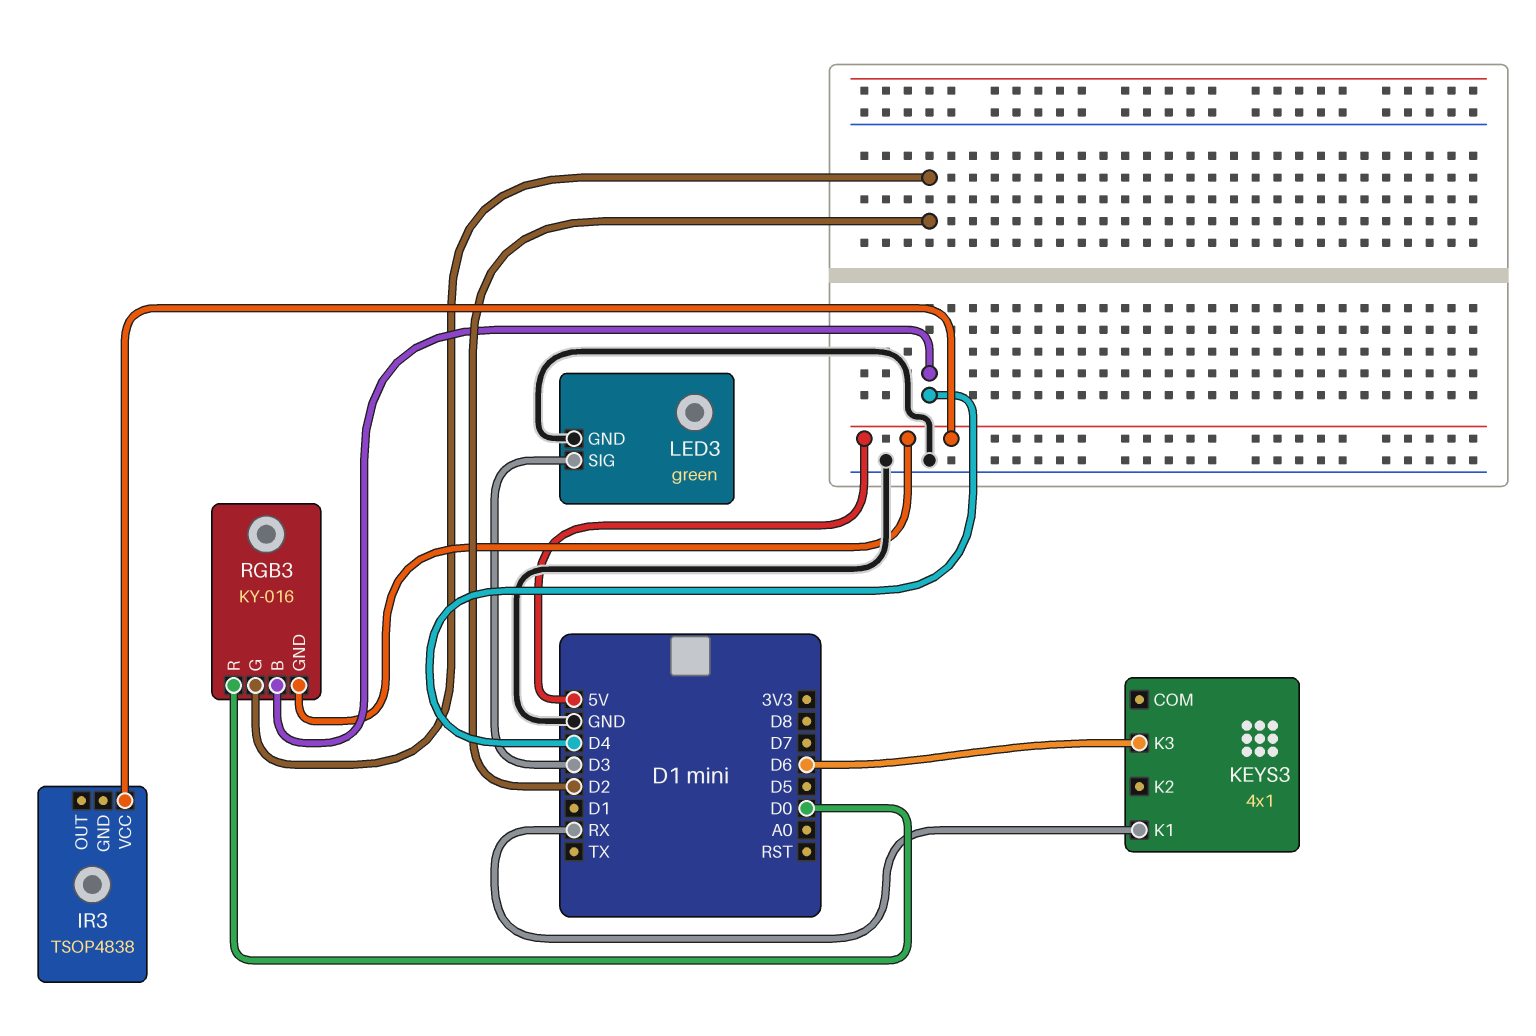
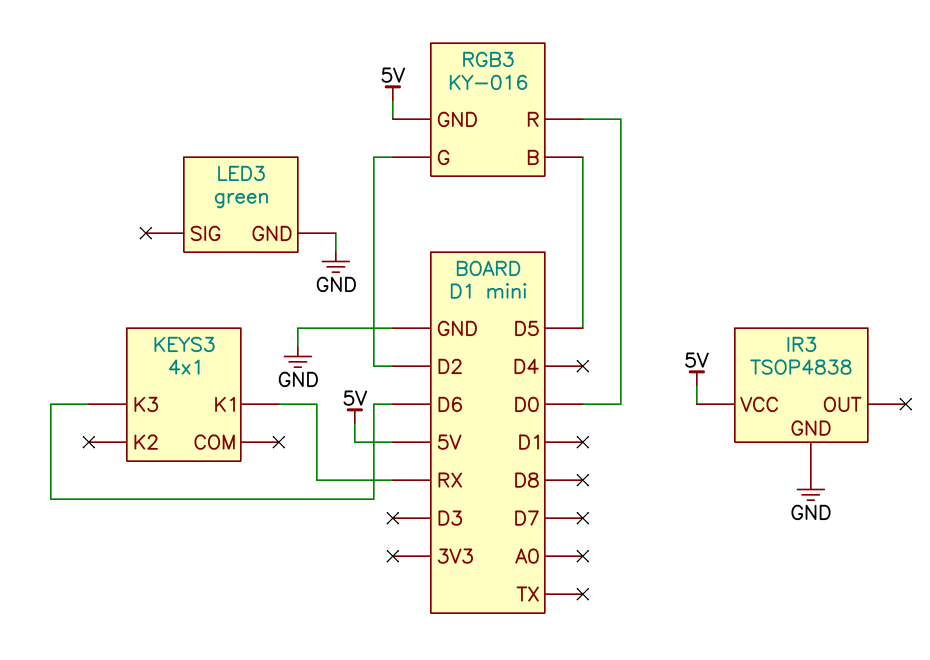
IR3 pin GND: none -> GND
LED3 pin SIG: D3 -> none
RGB3 pin B: D4 -> D5

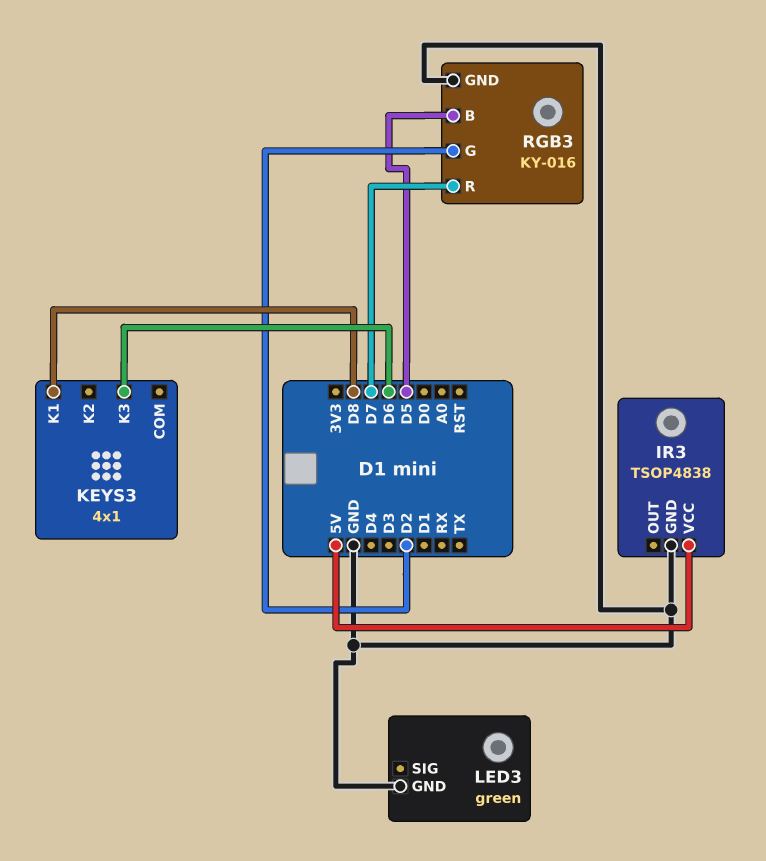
KEYS3 pin K1: RX -> D8
RGB3 pin GND: 5V -> GND
RGB3 pin R: D0 -> D7

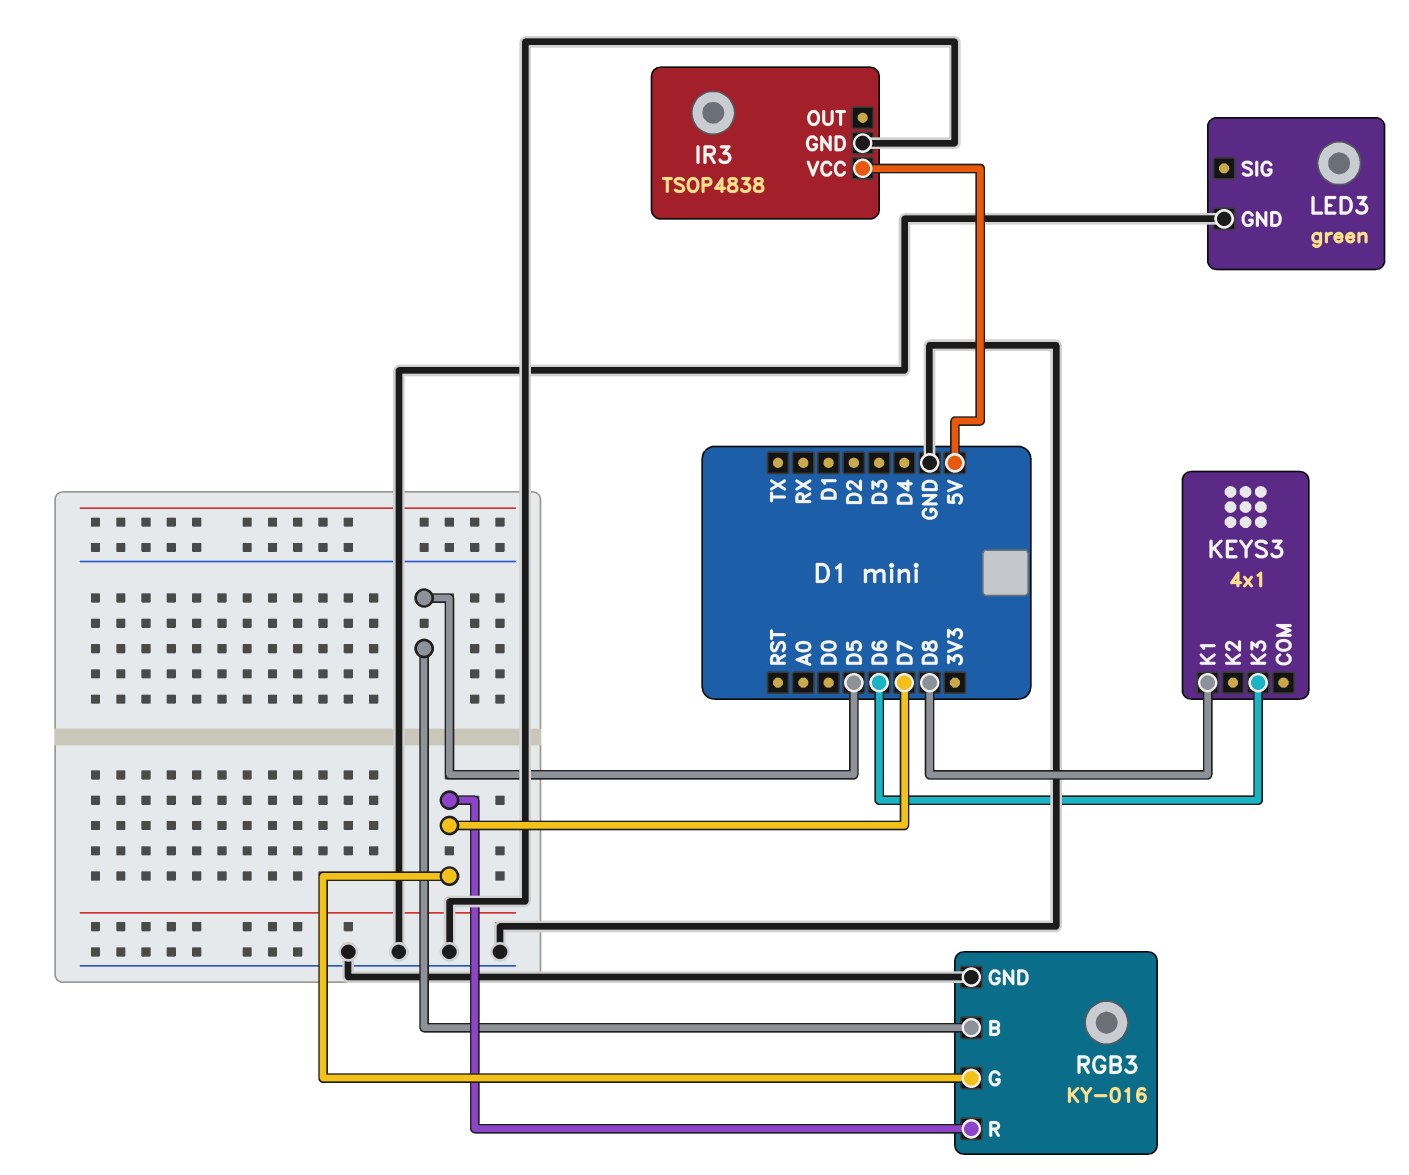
RGB3 pin G: D2 -> D7

